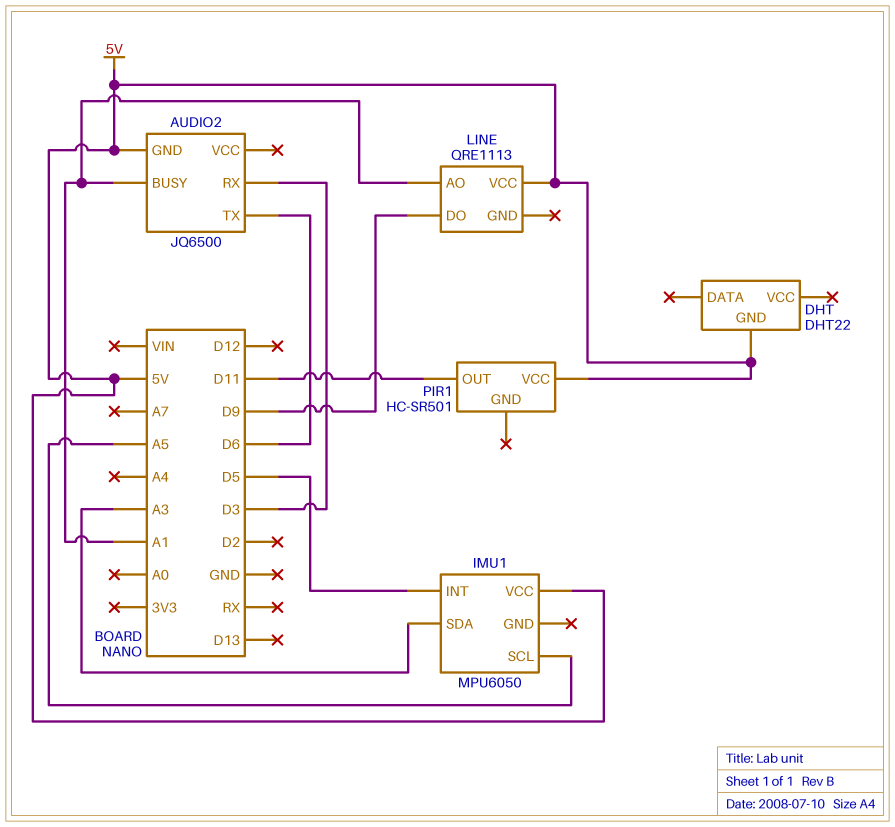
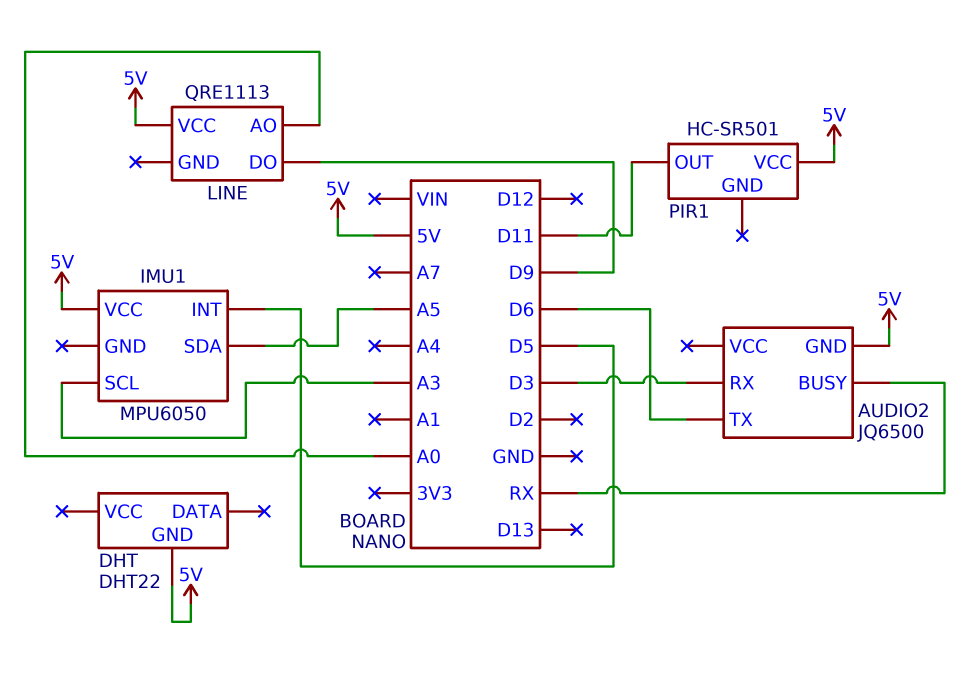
AUDIO2 pin BUSY: A1 -> RX
IMU1 pin SCL: A5 -> A3
IMU1 pin SDA: A3 -> A5
LINE pin AO: A1 -> A0

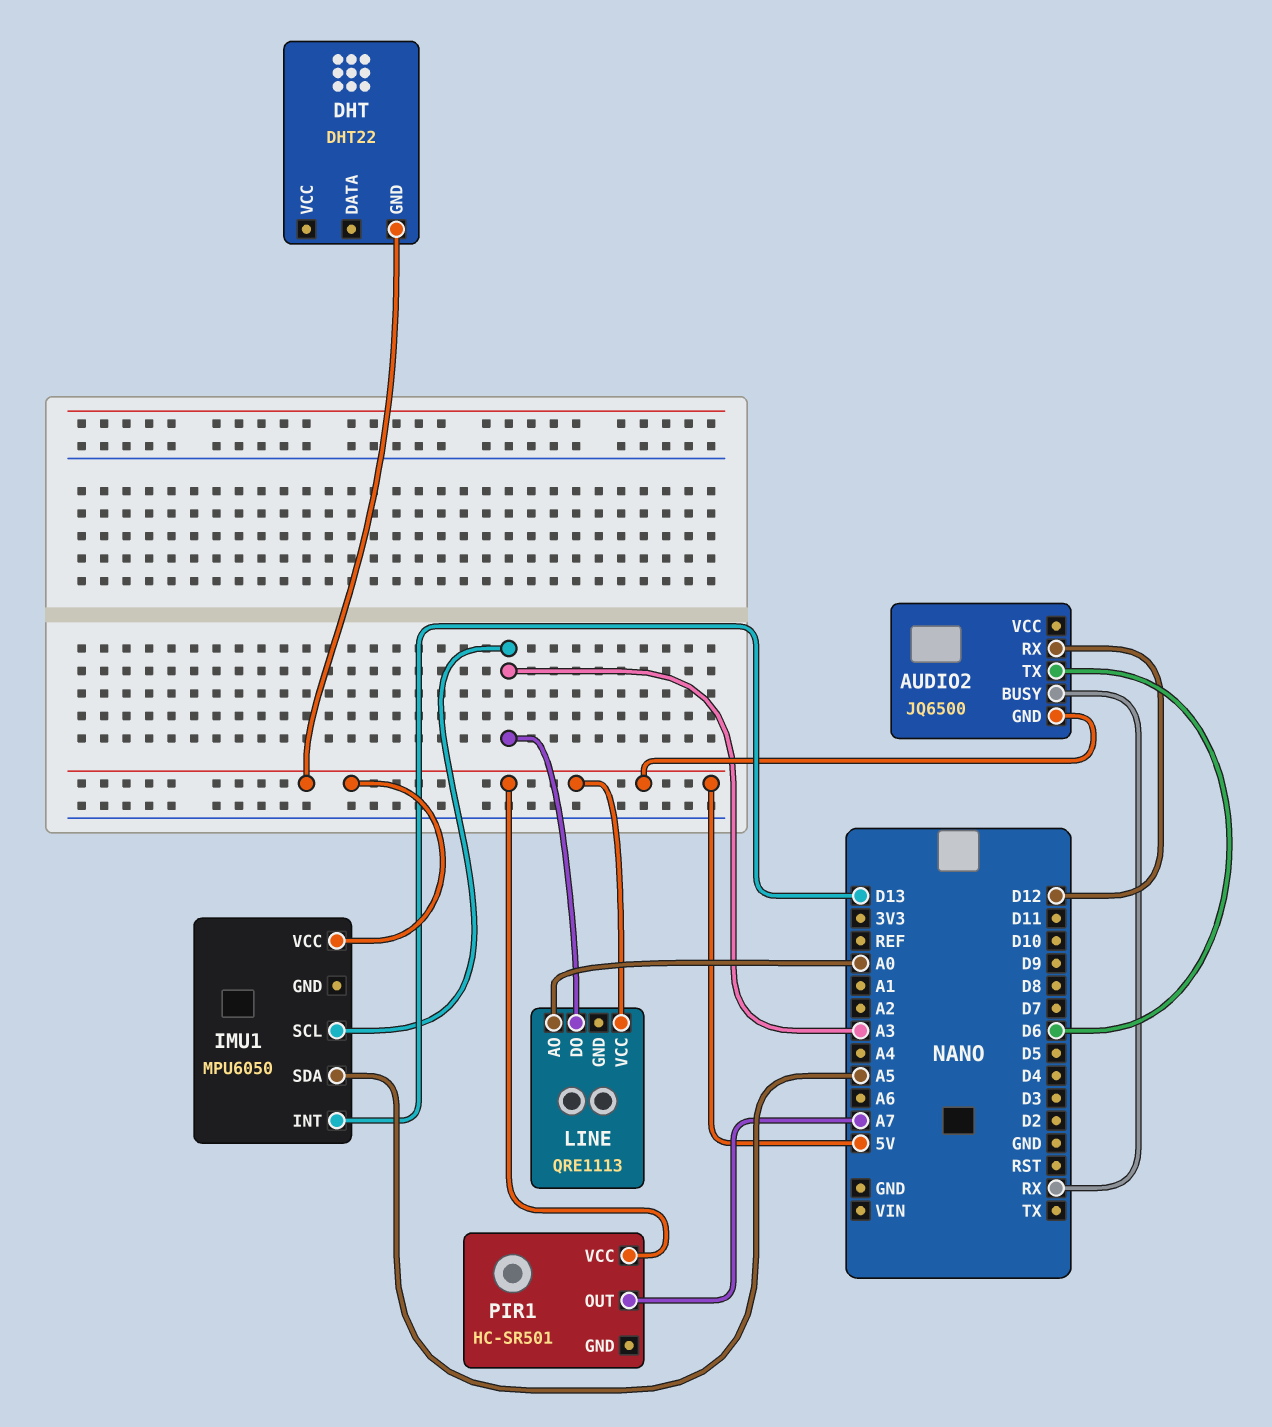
AUDIO2 pin RX: D3 -> D12
IMU1 pin INT: D5 -> D13
LINE pin DO: D9 -> A3
PIR1 pin OUT: D11 -> A7

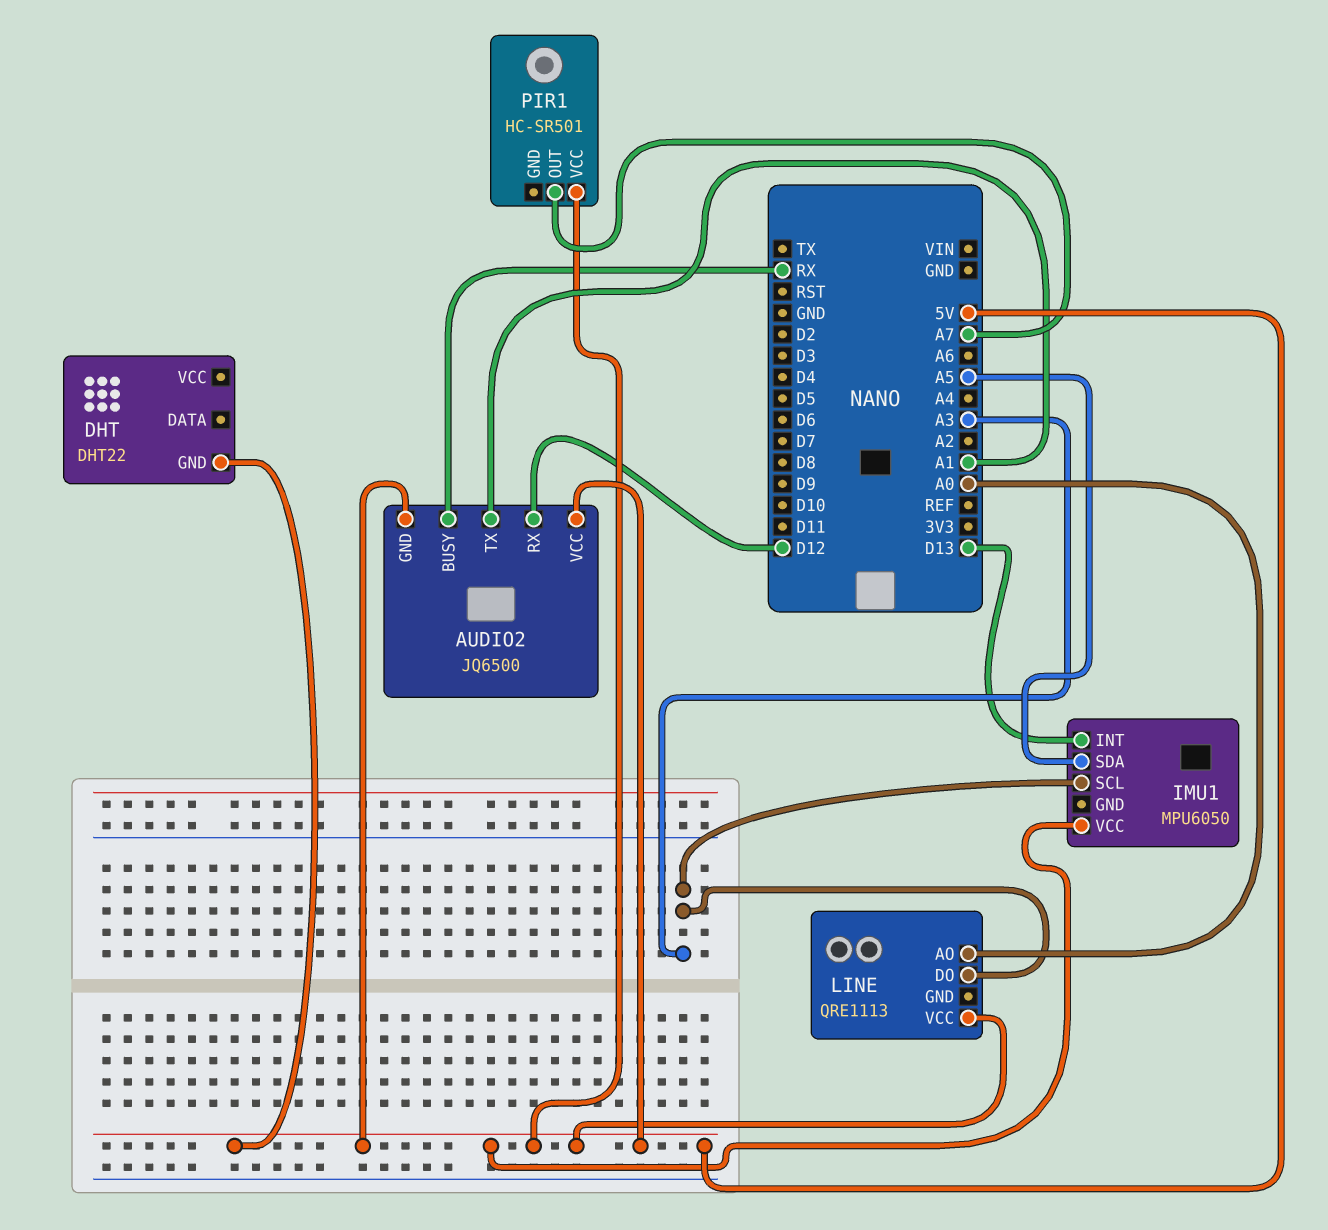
AUDIO2 pin TX: D6 -> A1
AUDIO2 pin VCC: none -> 5V

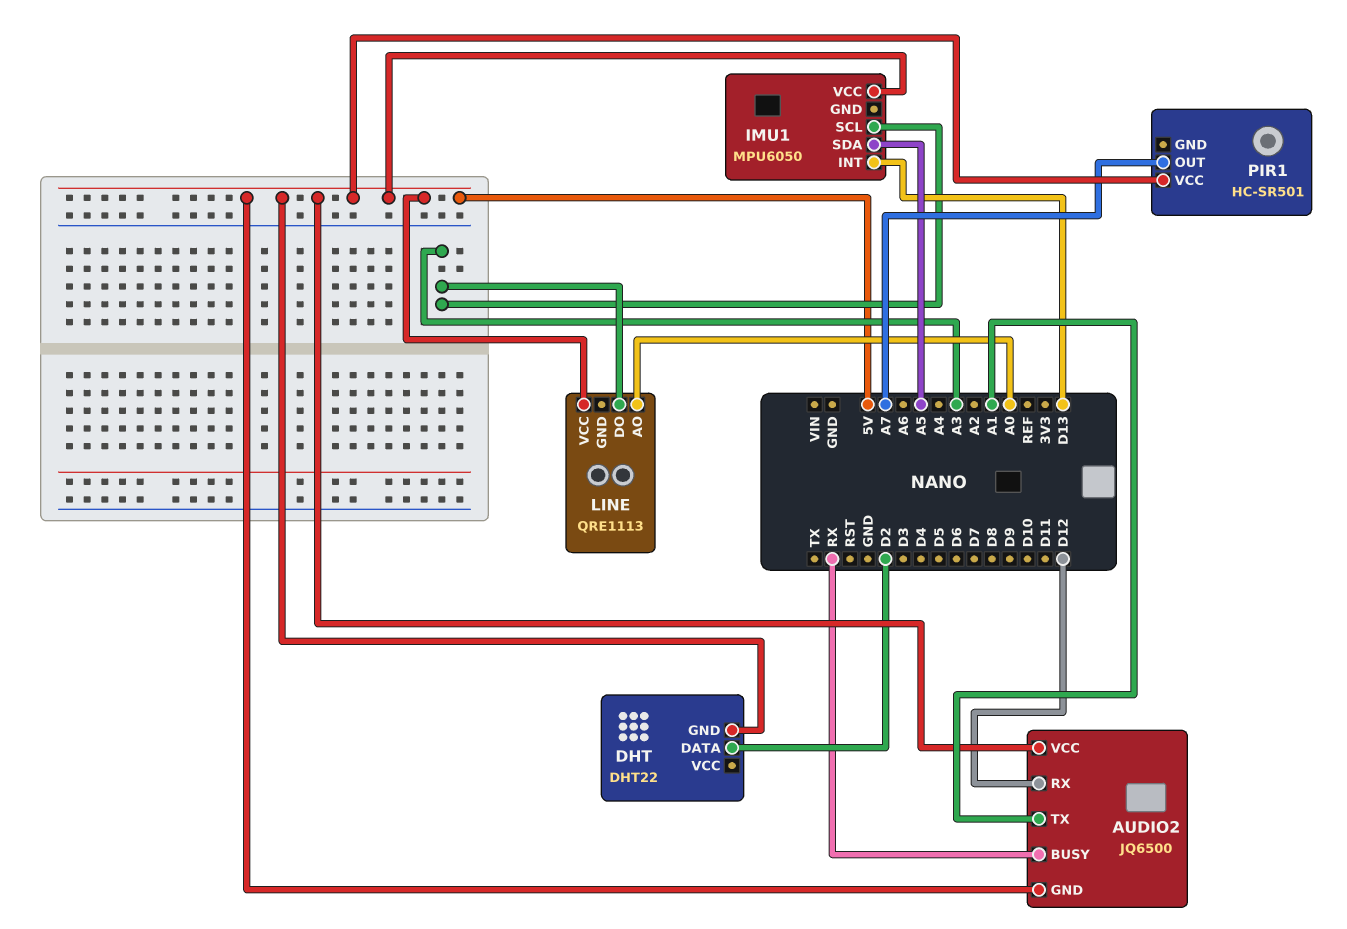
DHT pin DATA: none -> D2

